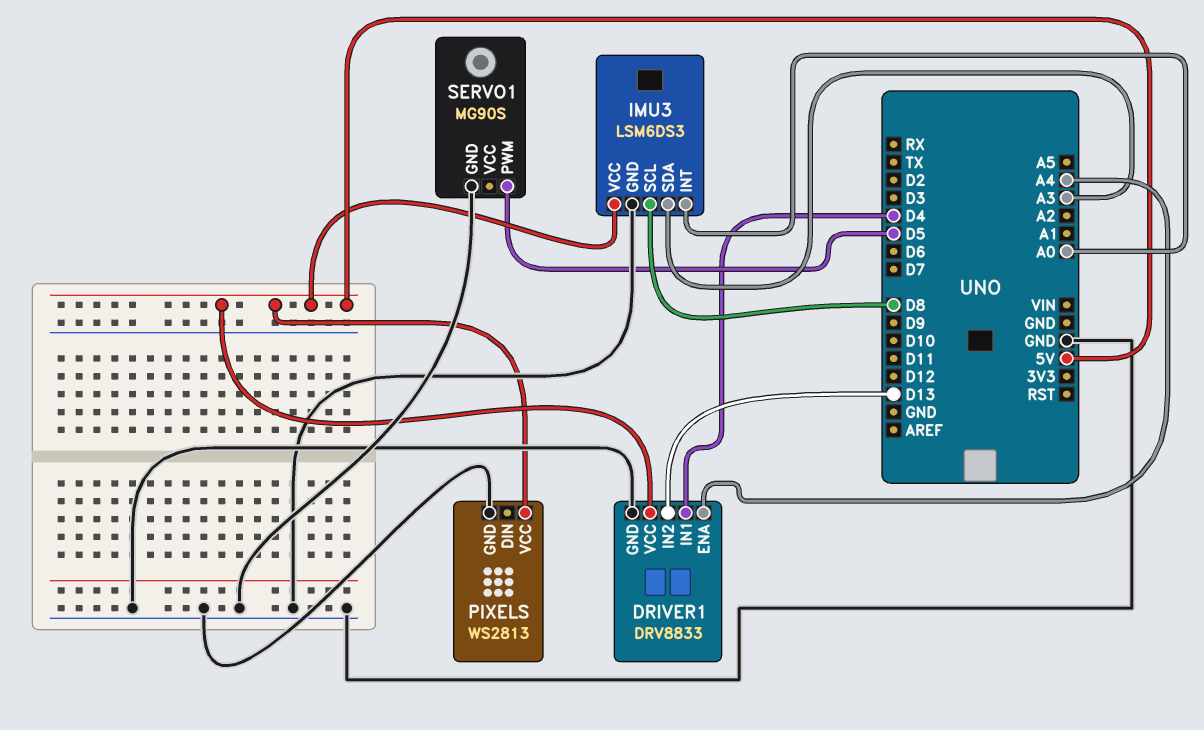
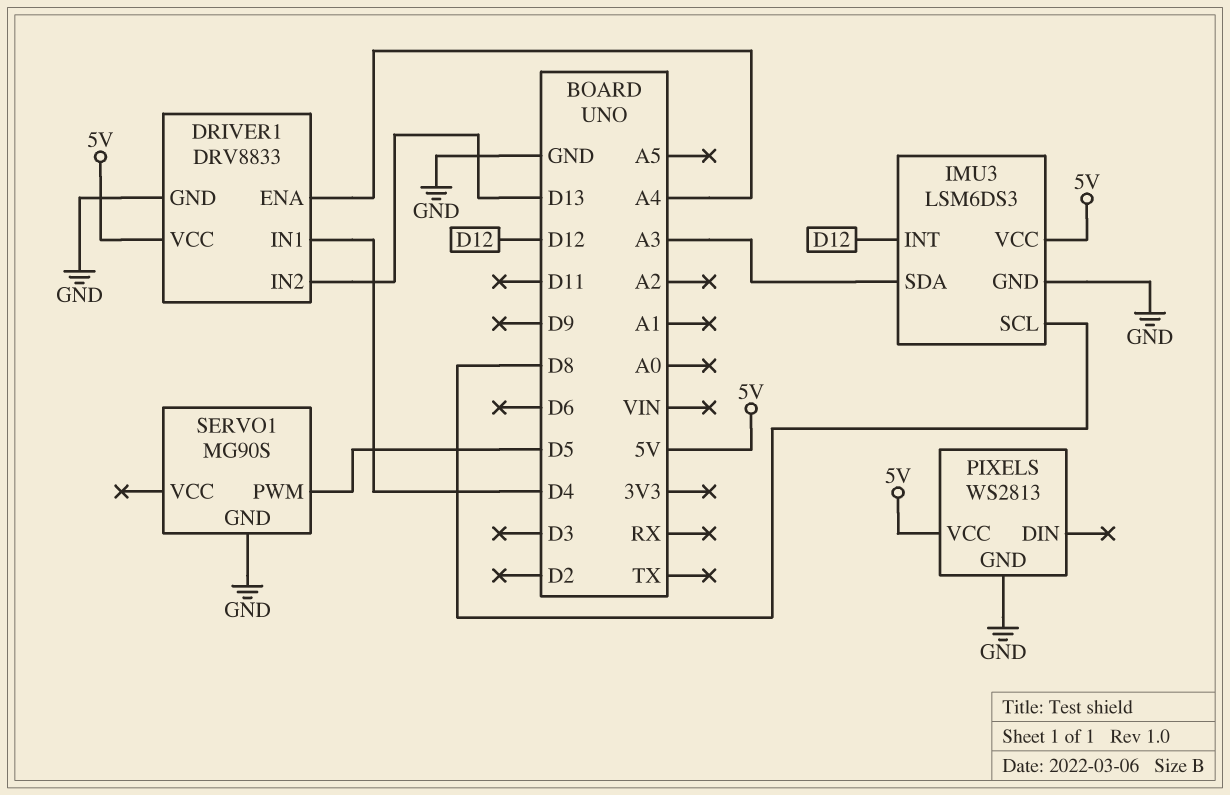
IMU3 pin INT: A0 -> D12

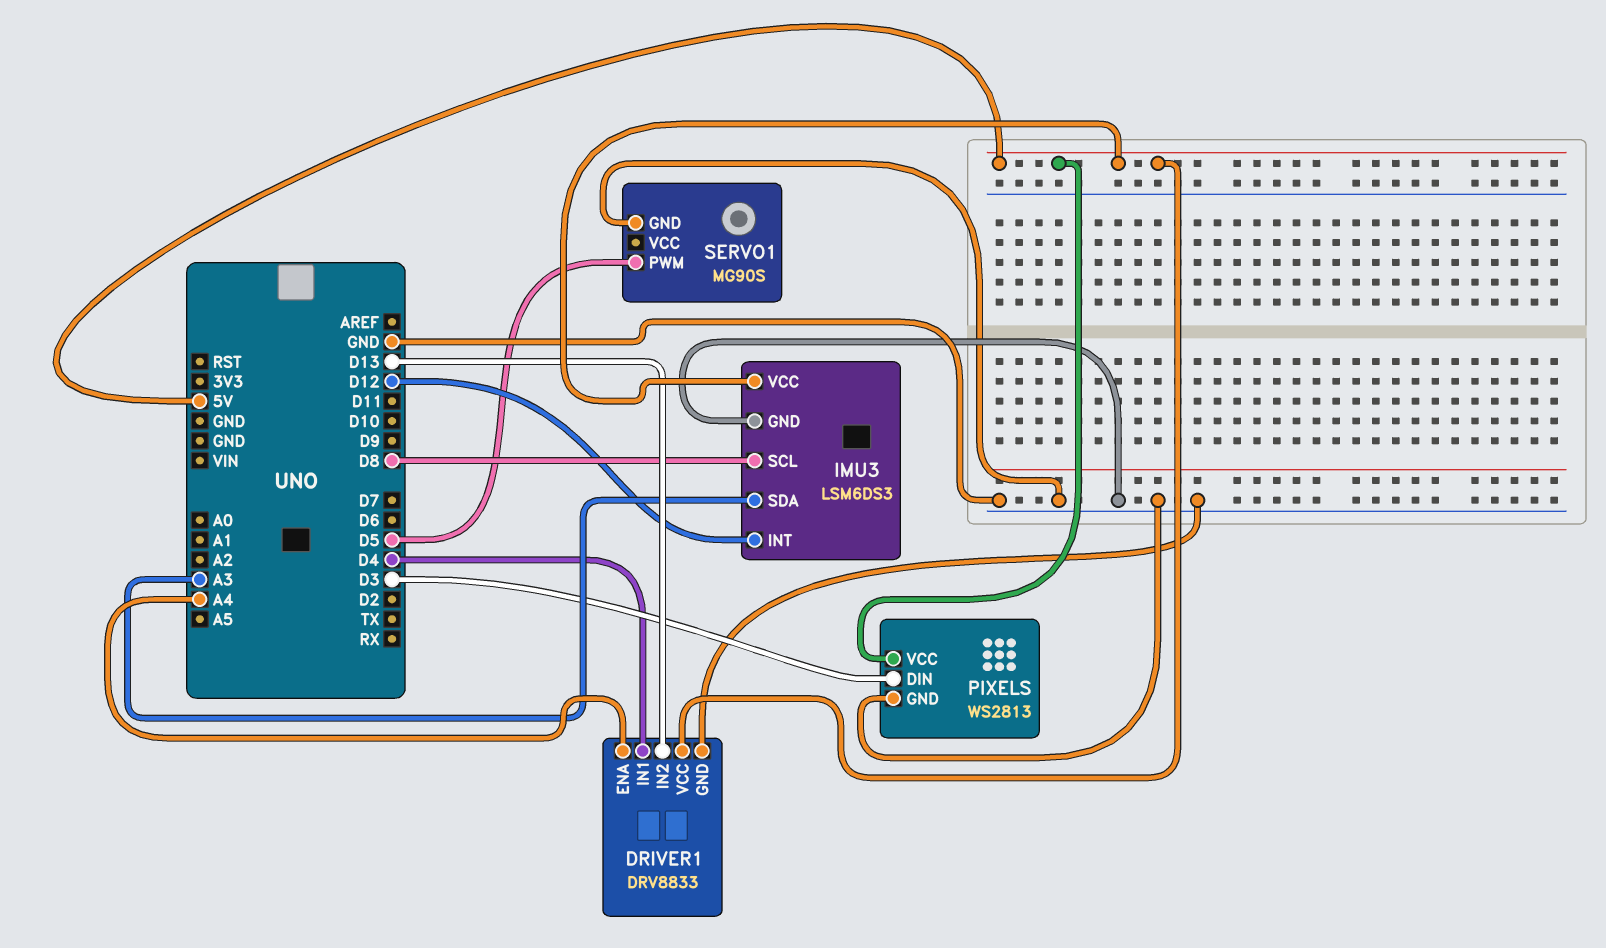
PIXELS pin DIN: none -> D3

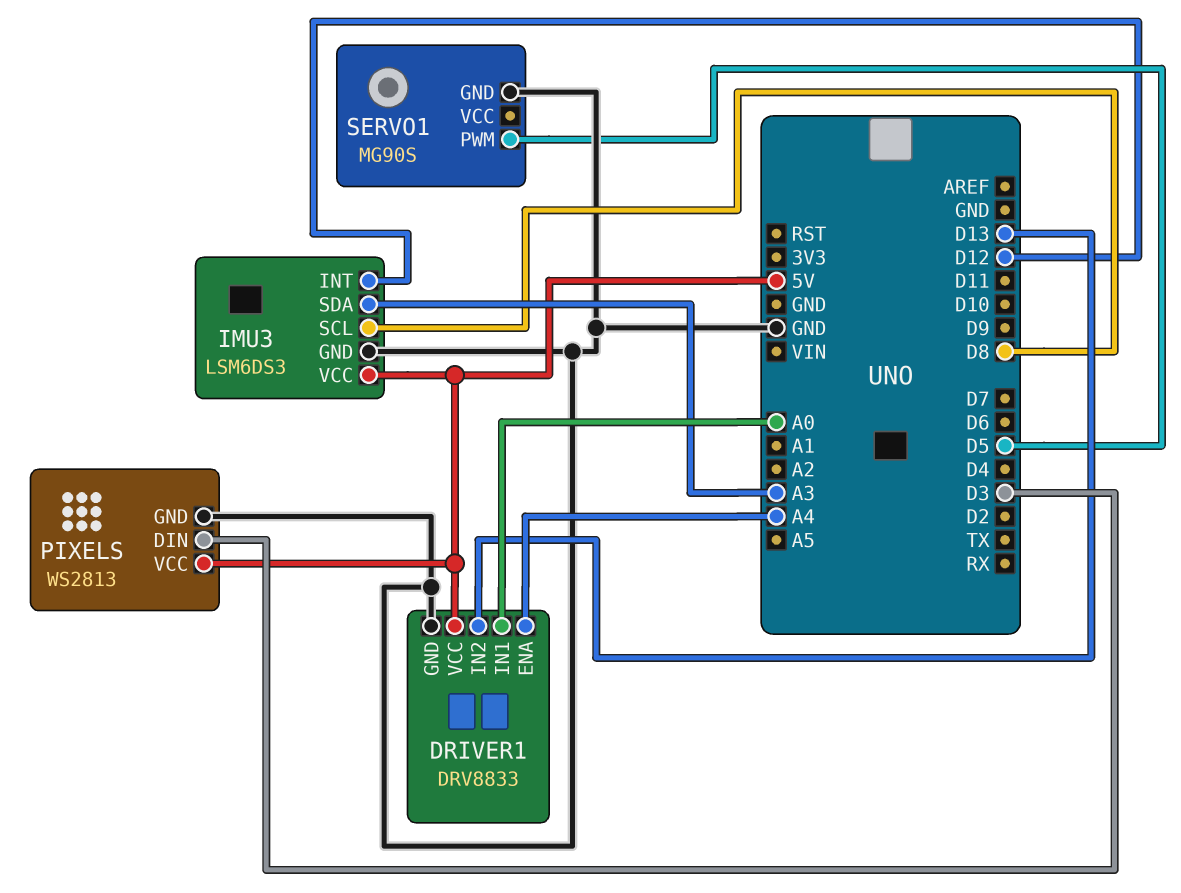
DRIVER1 pin IN1: D4 -> A0

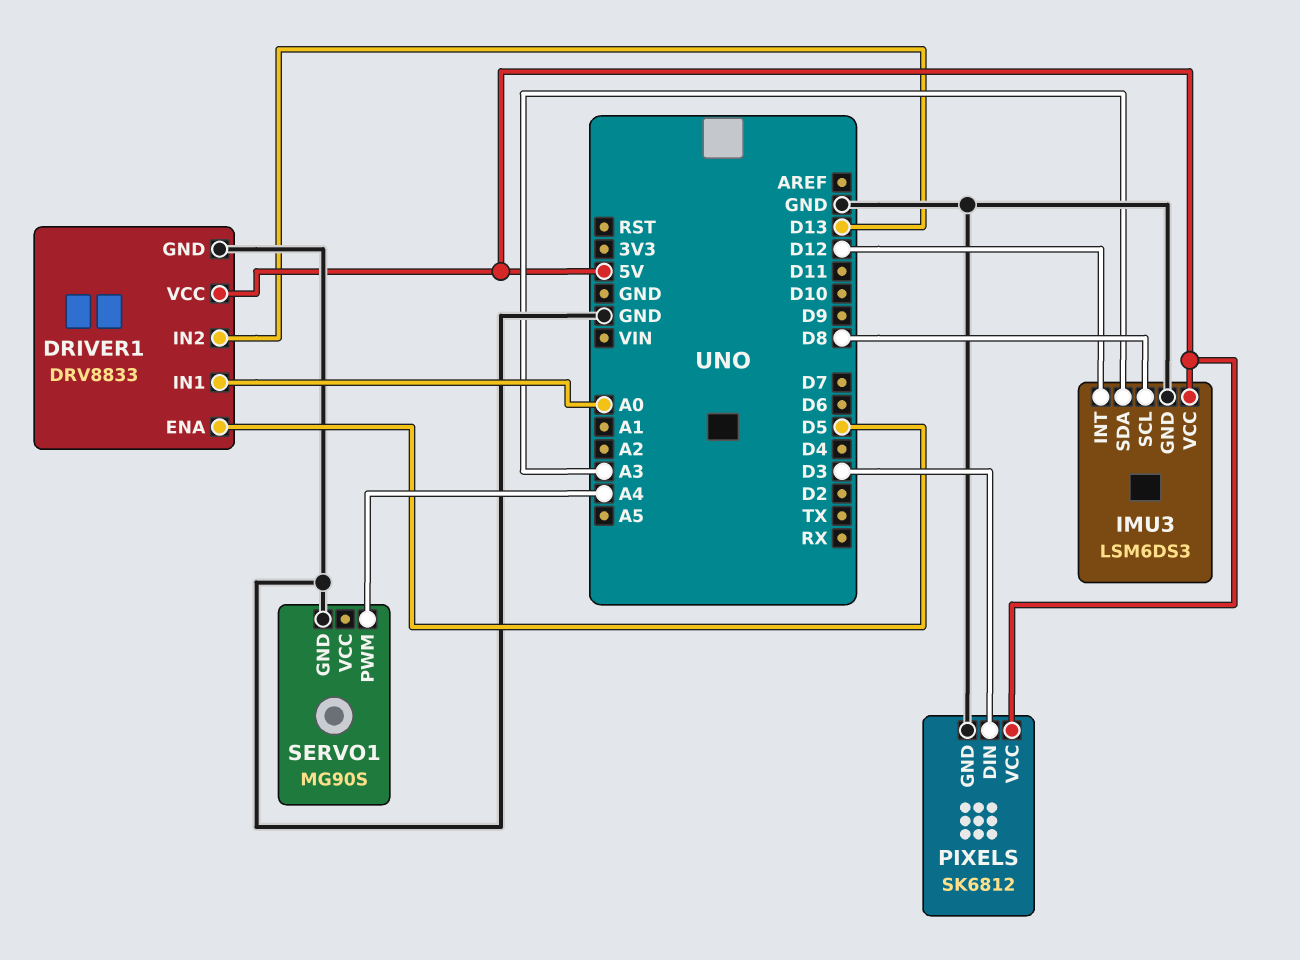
DRIVER1 pin ENA: A4 -> D5
PIXELS: WS2813 -> SK6812
SERVO1 pin PWM: D5 -> A4

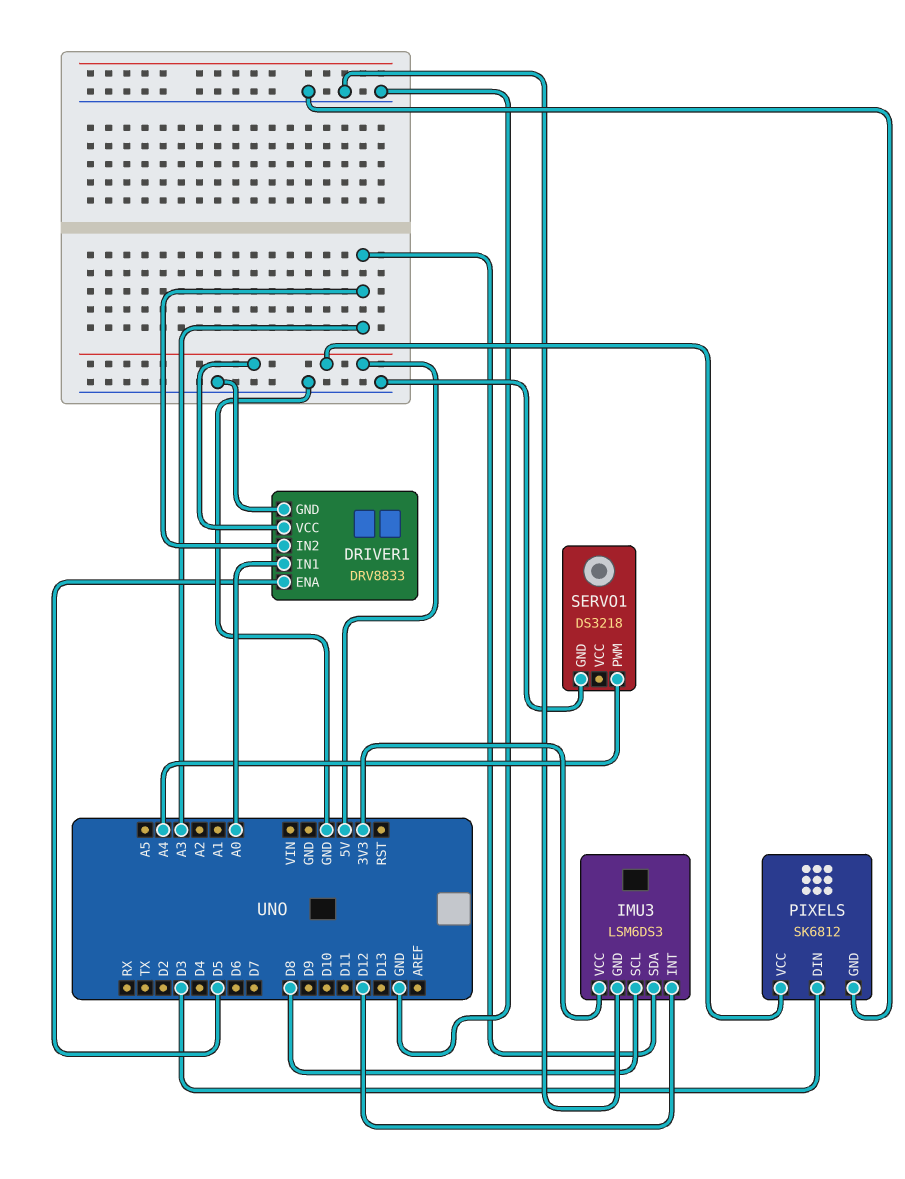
DRIVER1 pin IN2: D13 -> A3
IMU3 pin VCC: 5V -> 3V3
SERVO1: MG90S -> DS3218

